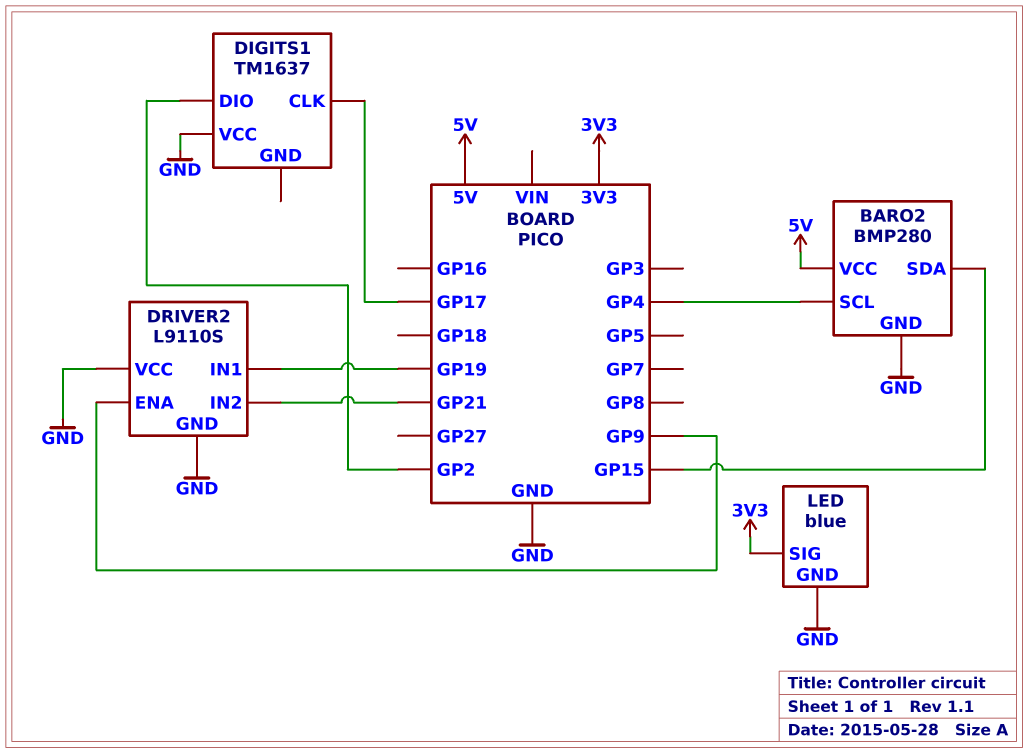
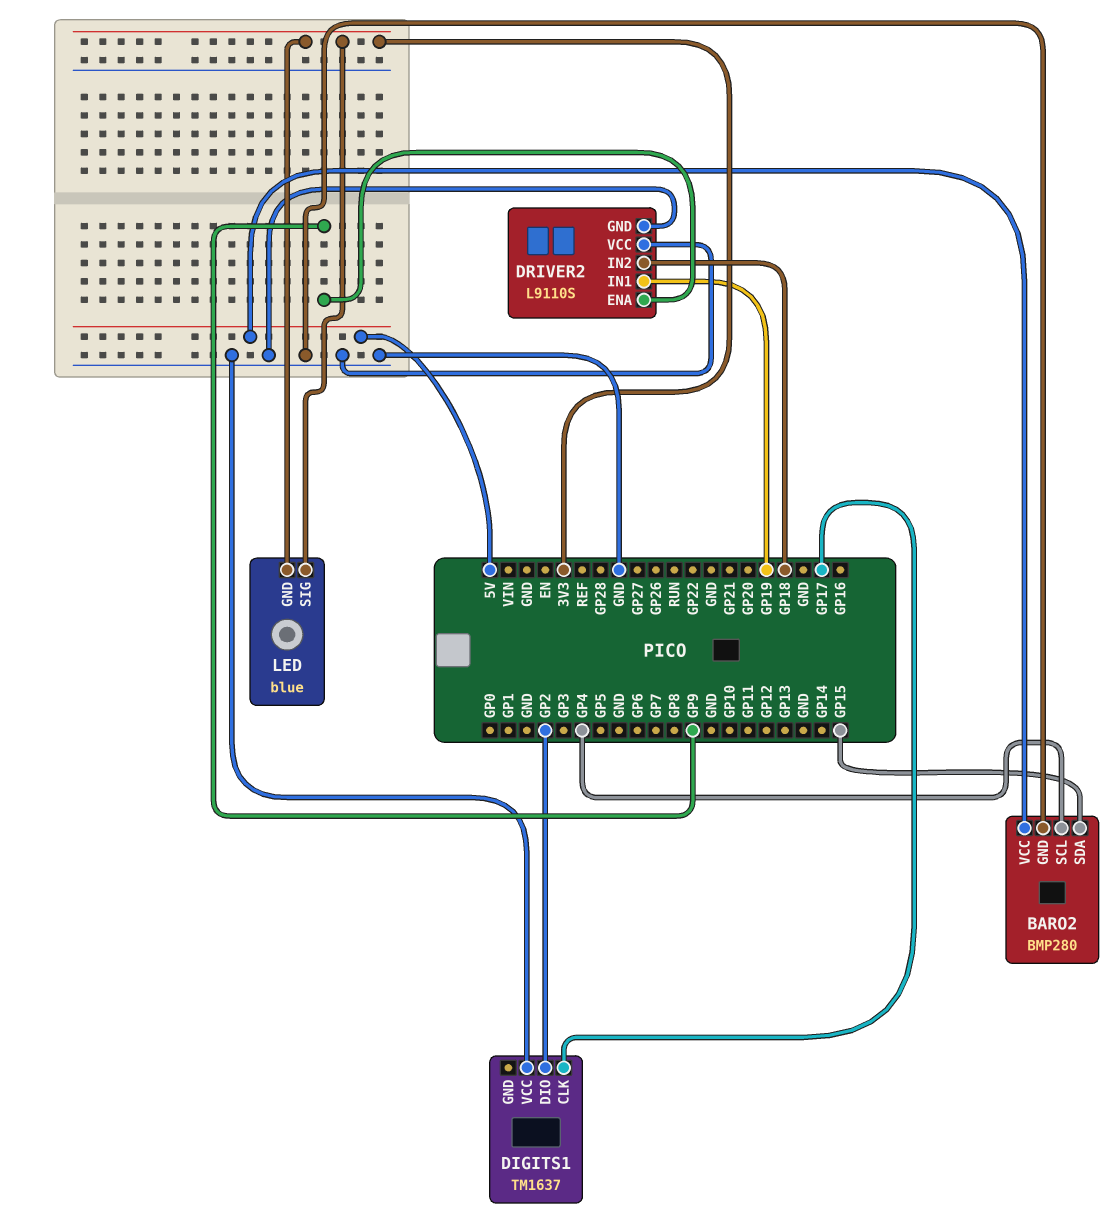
DRIVER2 pin IN2: GP21 -> GP18
LED pin GND: GND -> 3V3

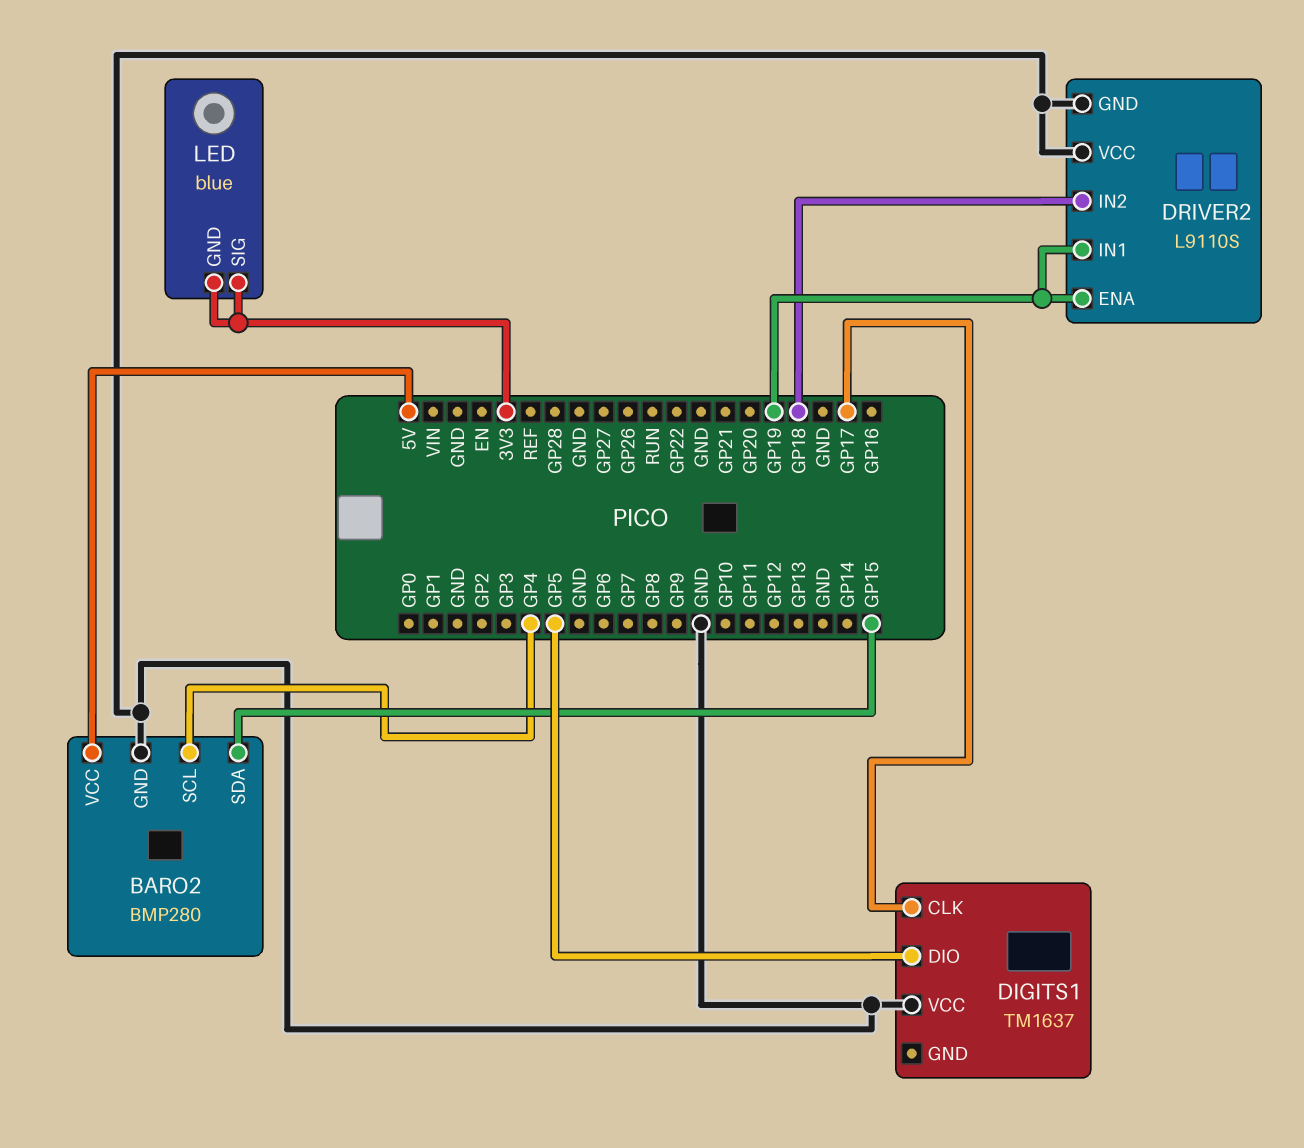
DIGITS1 pin DIO: GP2 -> GP5
DRIVER2 pin ENA: GP9 -> GP19

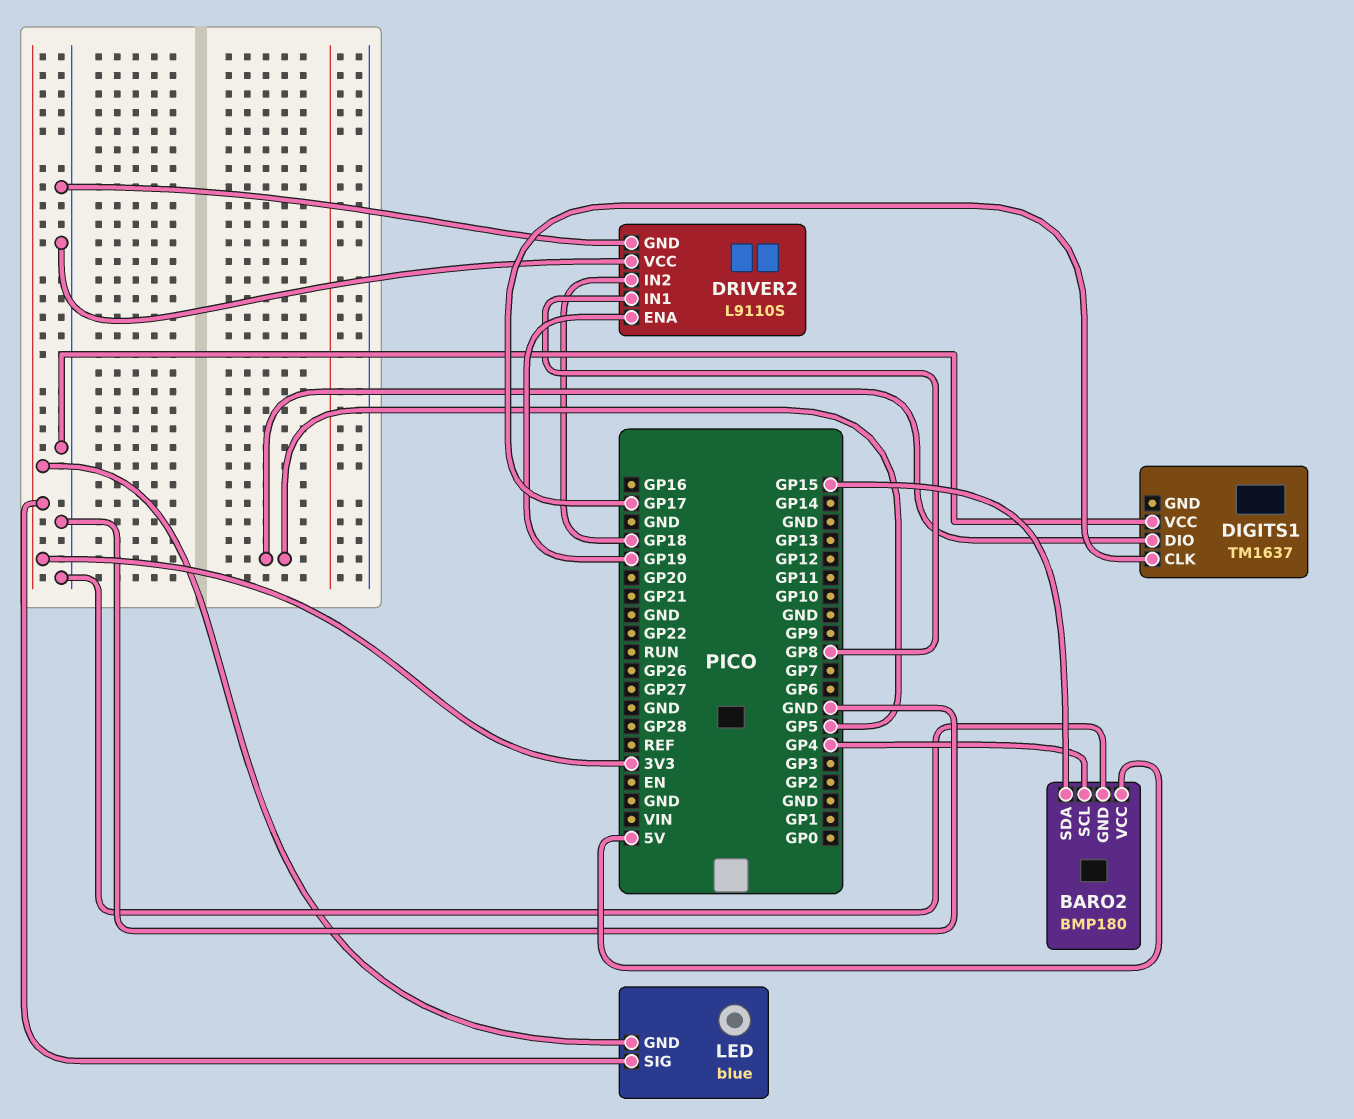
BARO2: BMP280 -> BMP180
DRIVER2 pin IN1: GP19 -> GP8

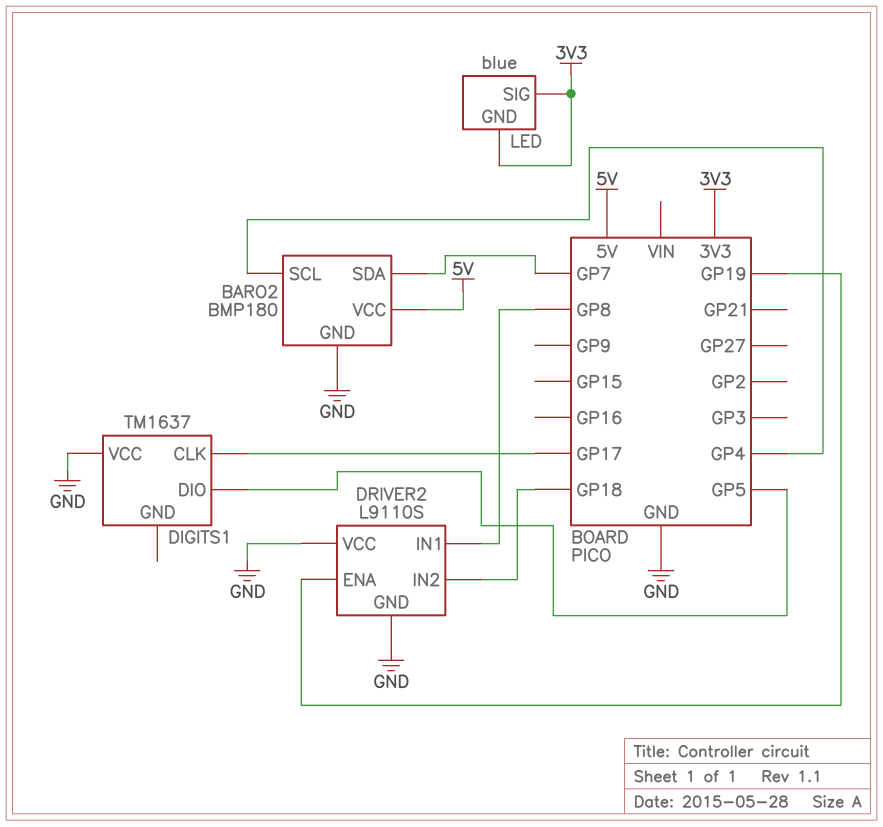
BARO2 pin SDA: GP15 -> GP7

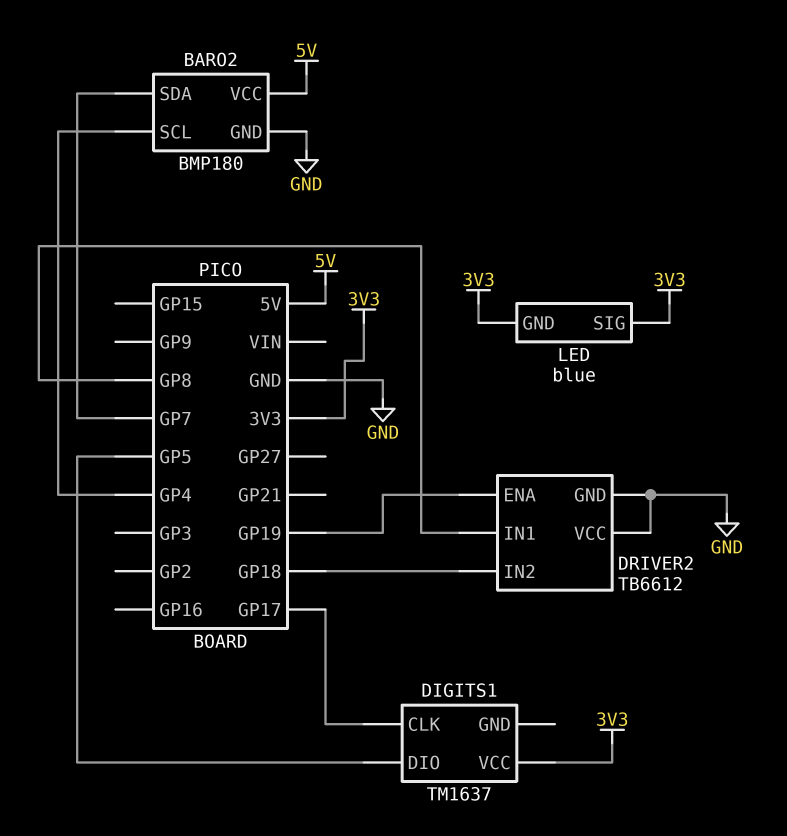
DIGITS1 pin VCC: GND -> 3V3
DRIVER2: L9110S -> TB6612

